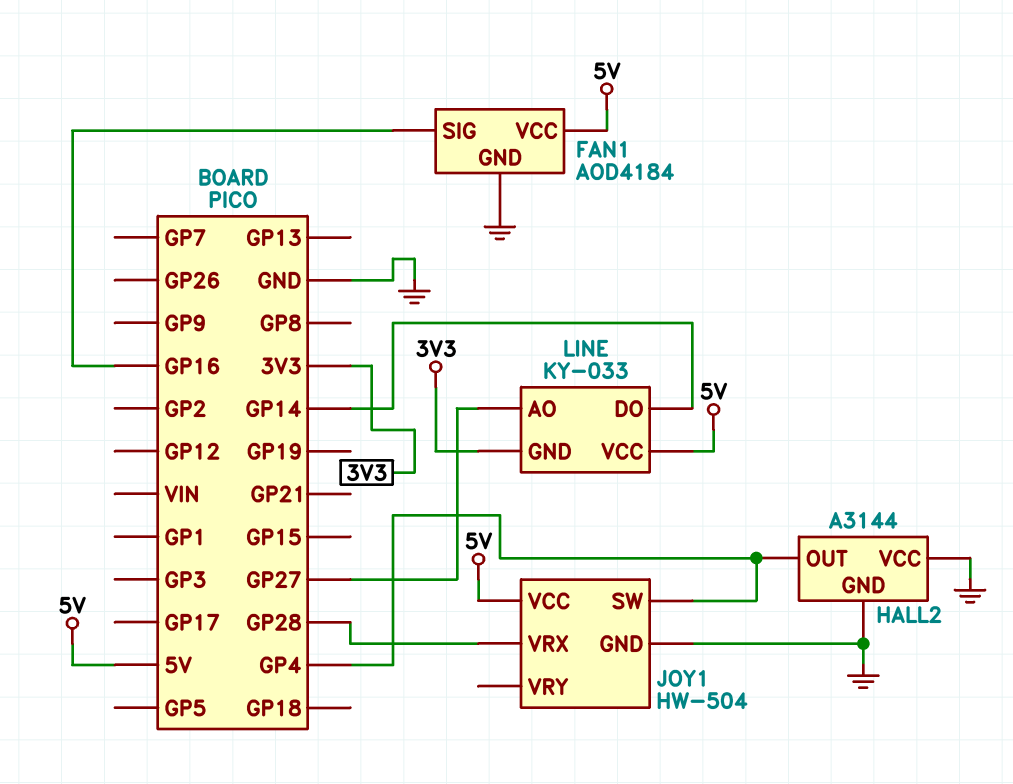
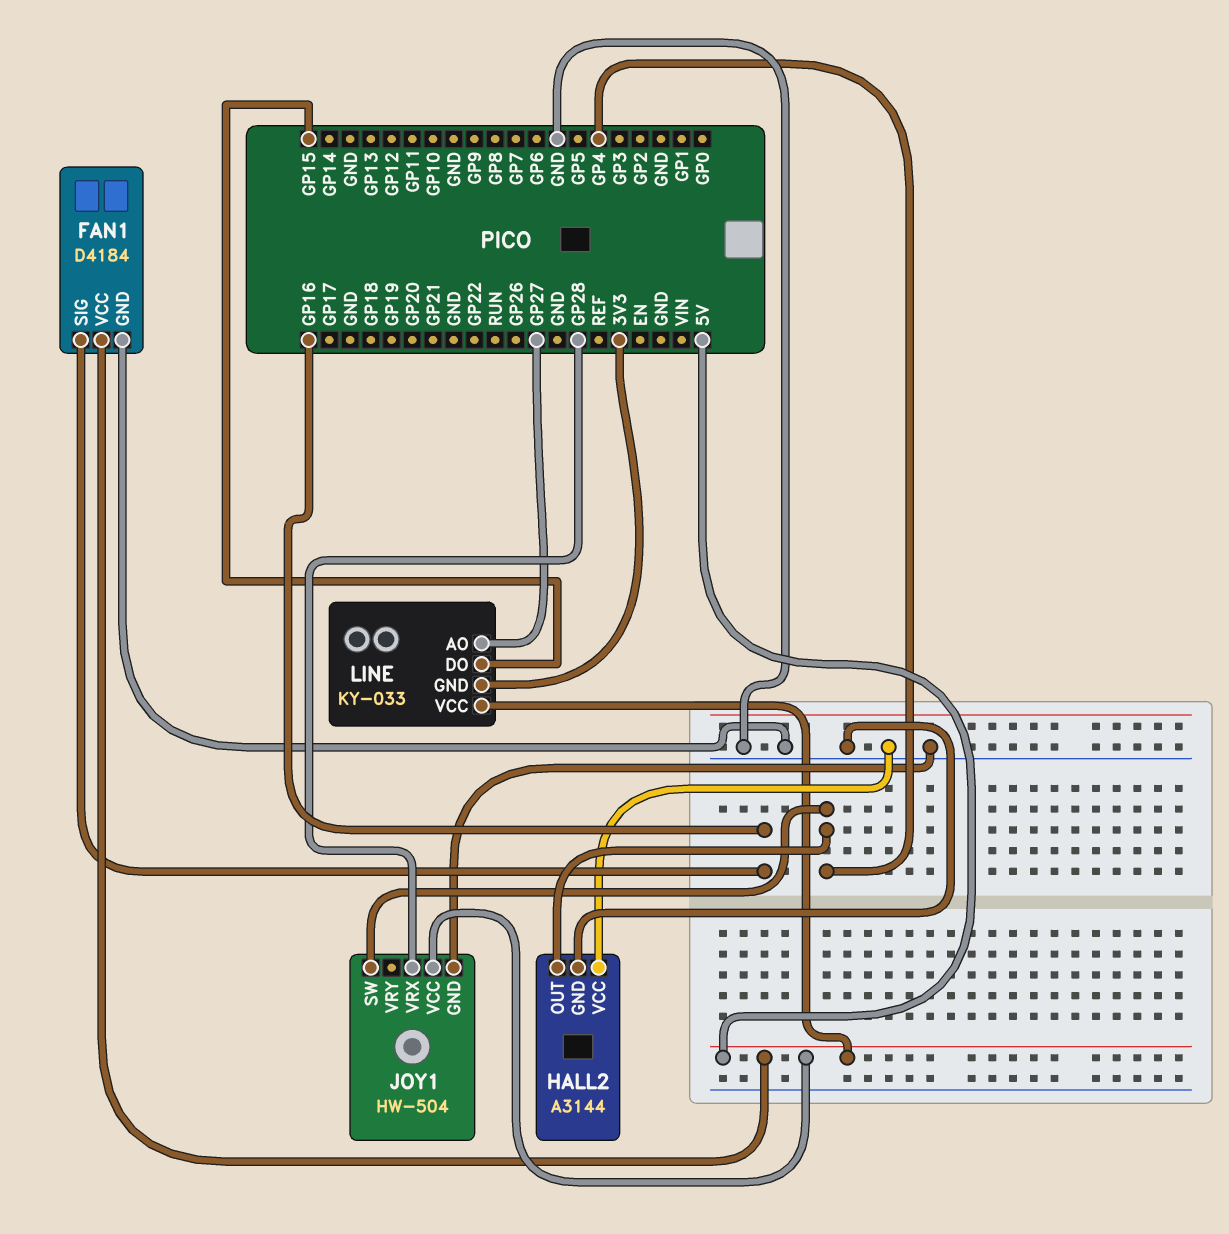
FAN1: AOD4184 -> D4184
LINE pin DO: GP14 -> GP15

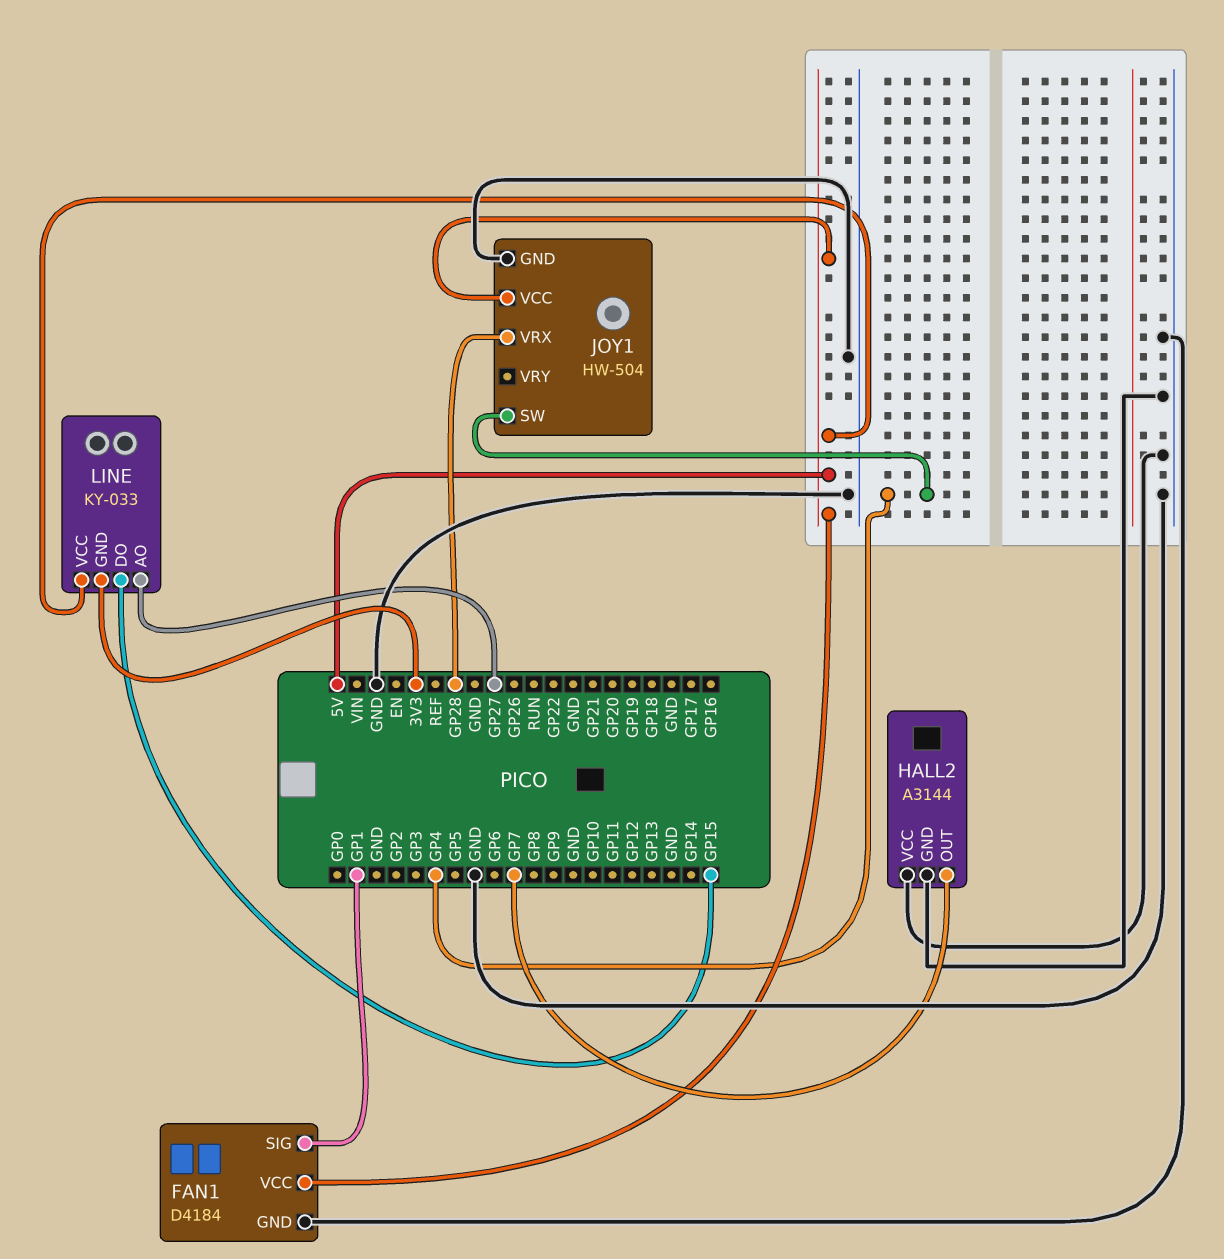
FAN1 pin SIG: GP16 -> GP1
HALL2 pin OUT: GP4 -> GP7

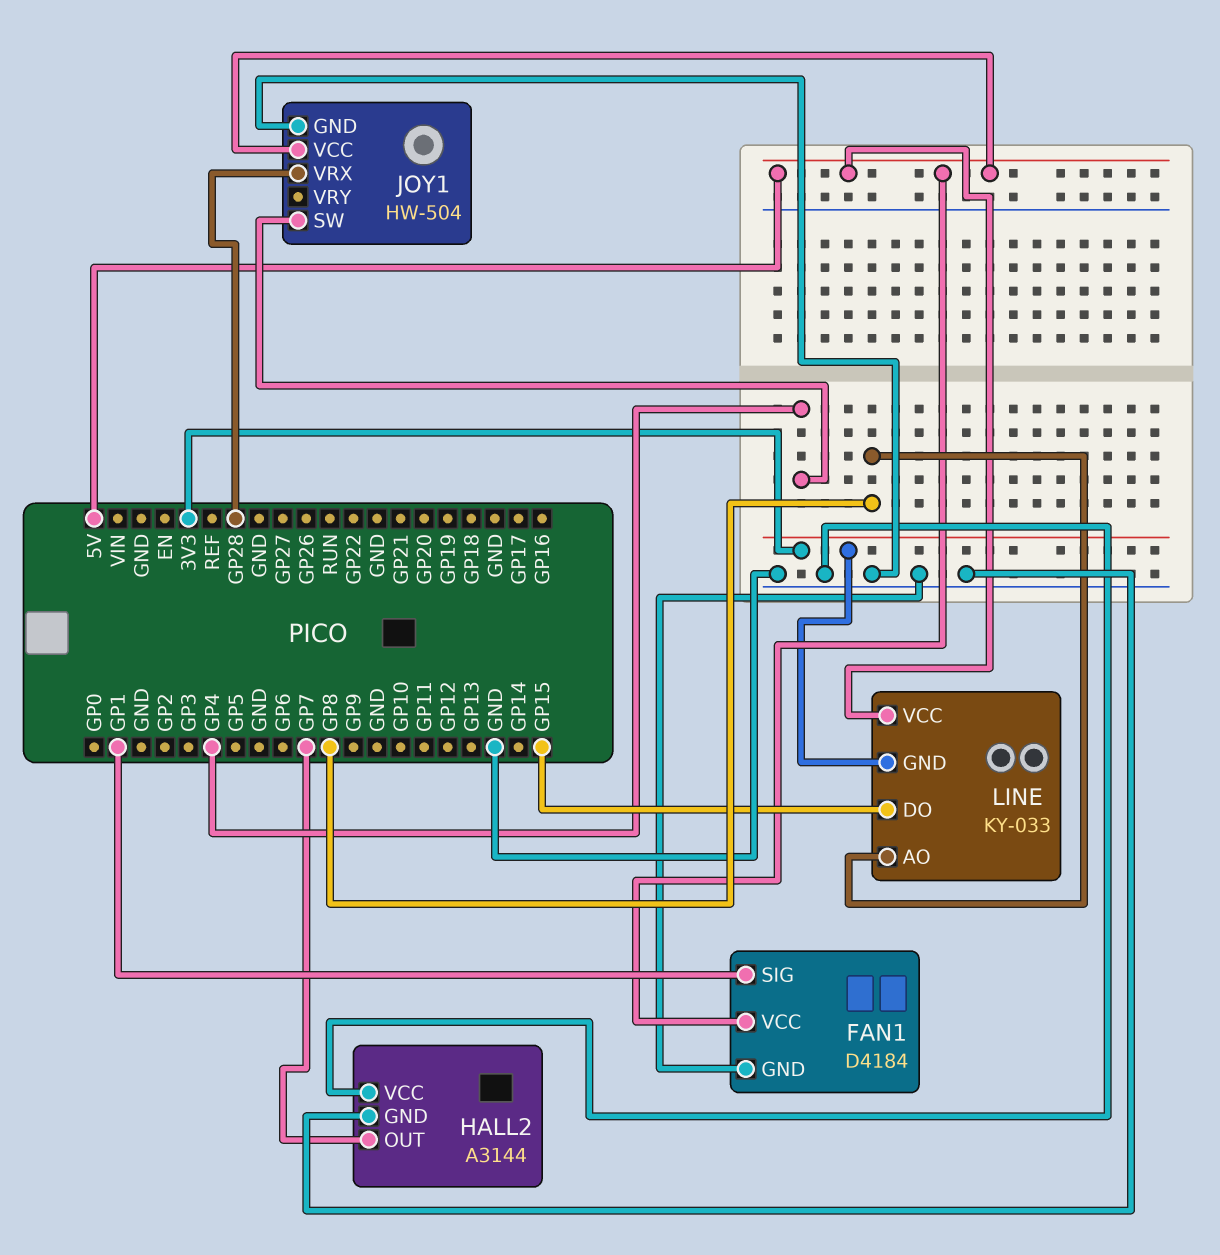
LINE pin AO: GP27 -> GP8

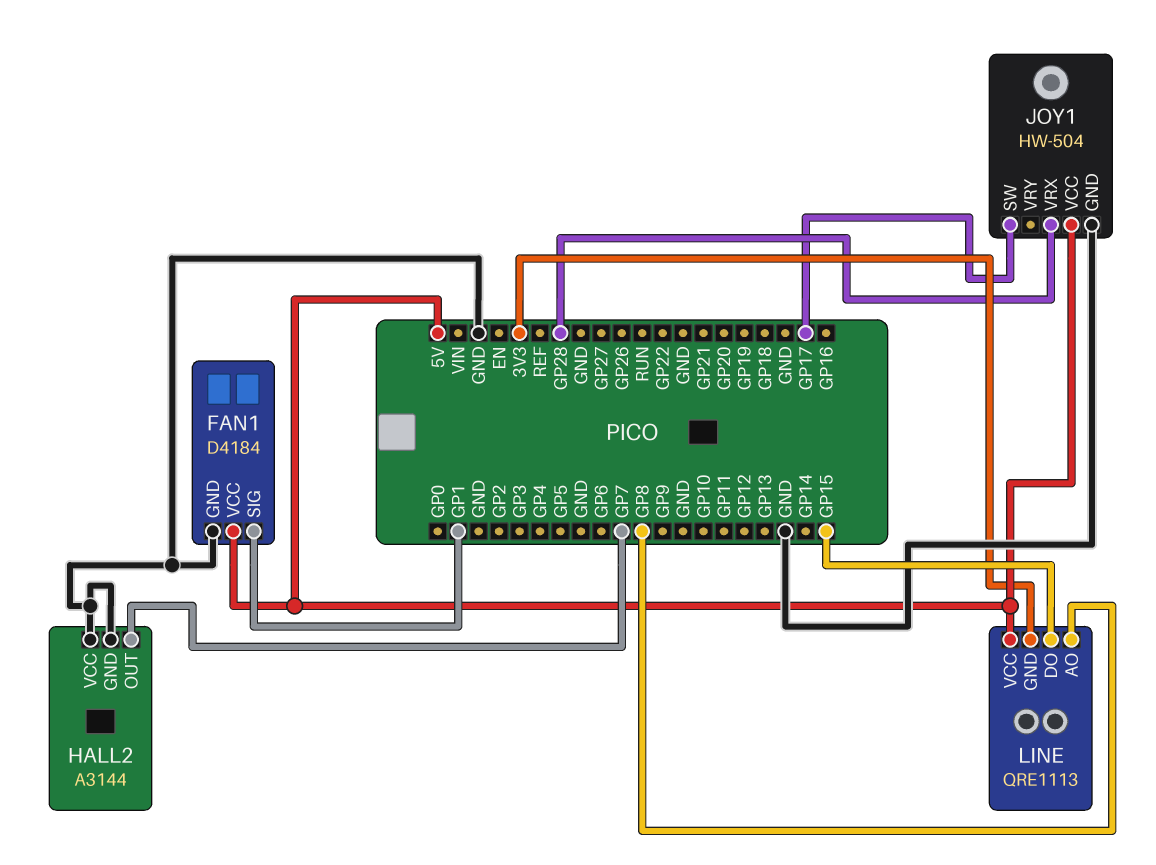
JOY1 pin SW: GP4 -> GP17
LINE: KY-033 -> QRE1113

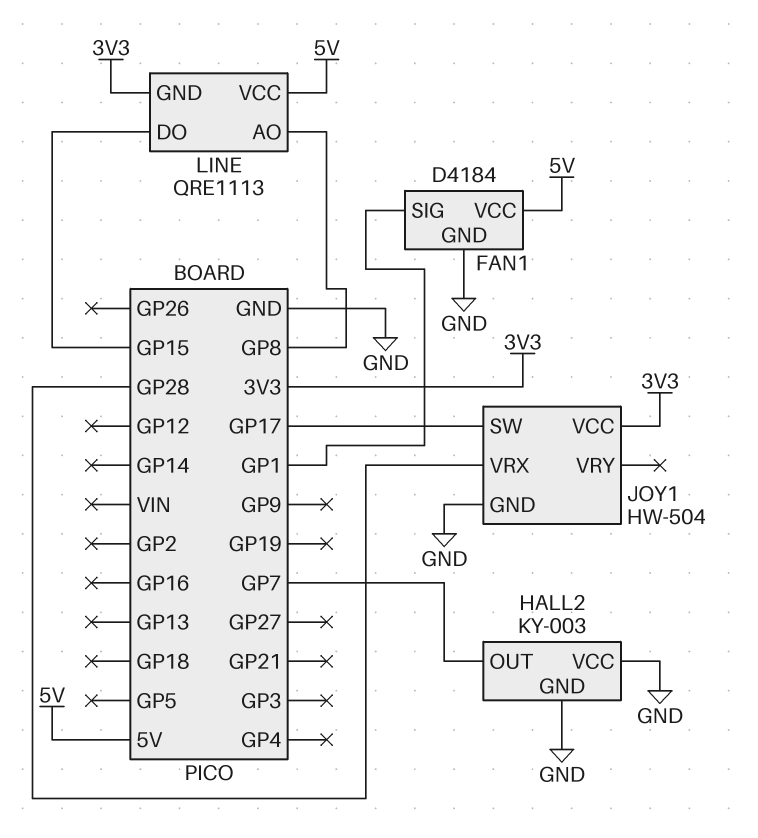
HALL2: A3144 -> KY-003
JOY1 pin VCC: 5V -> 3V3

